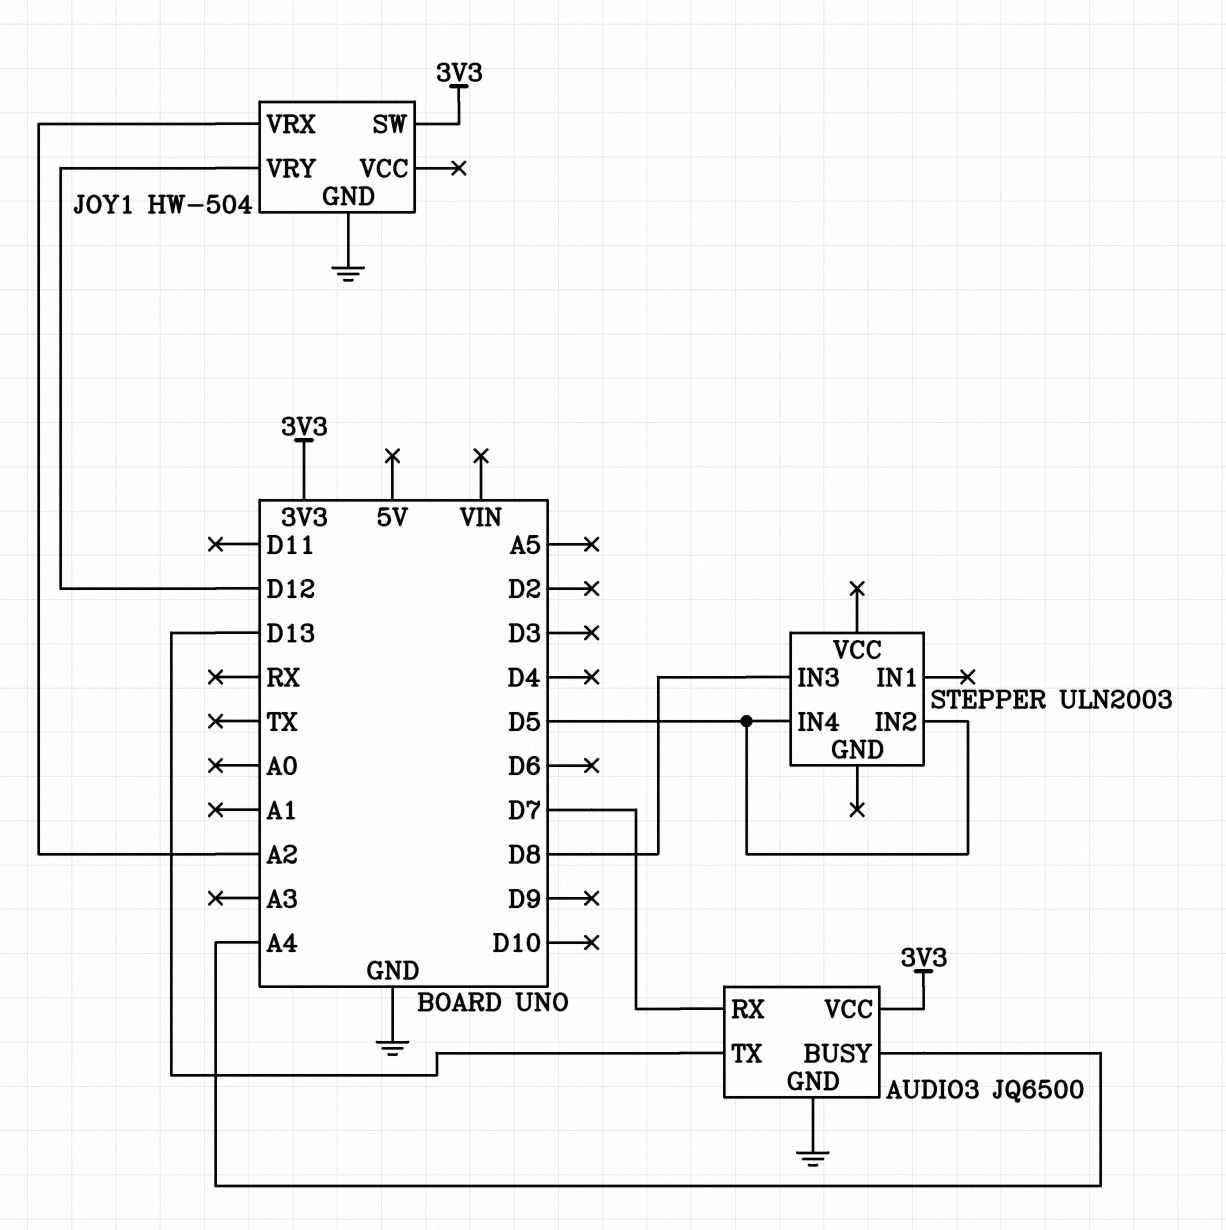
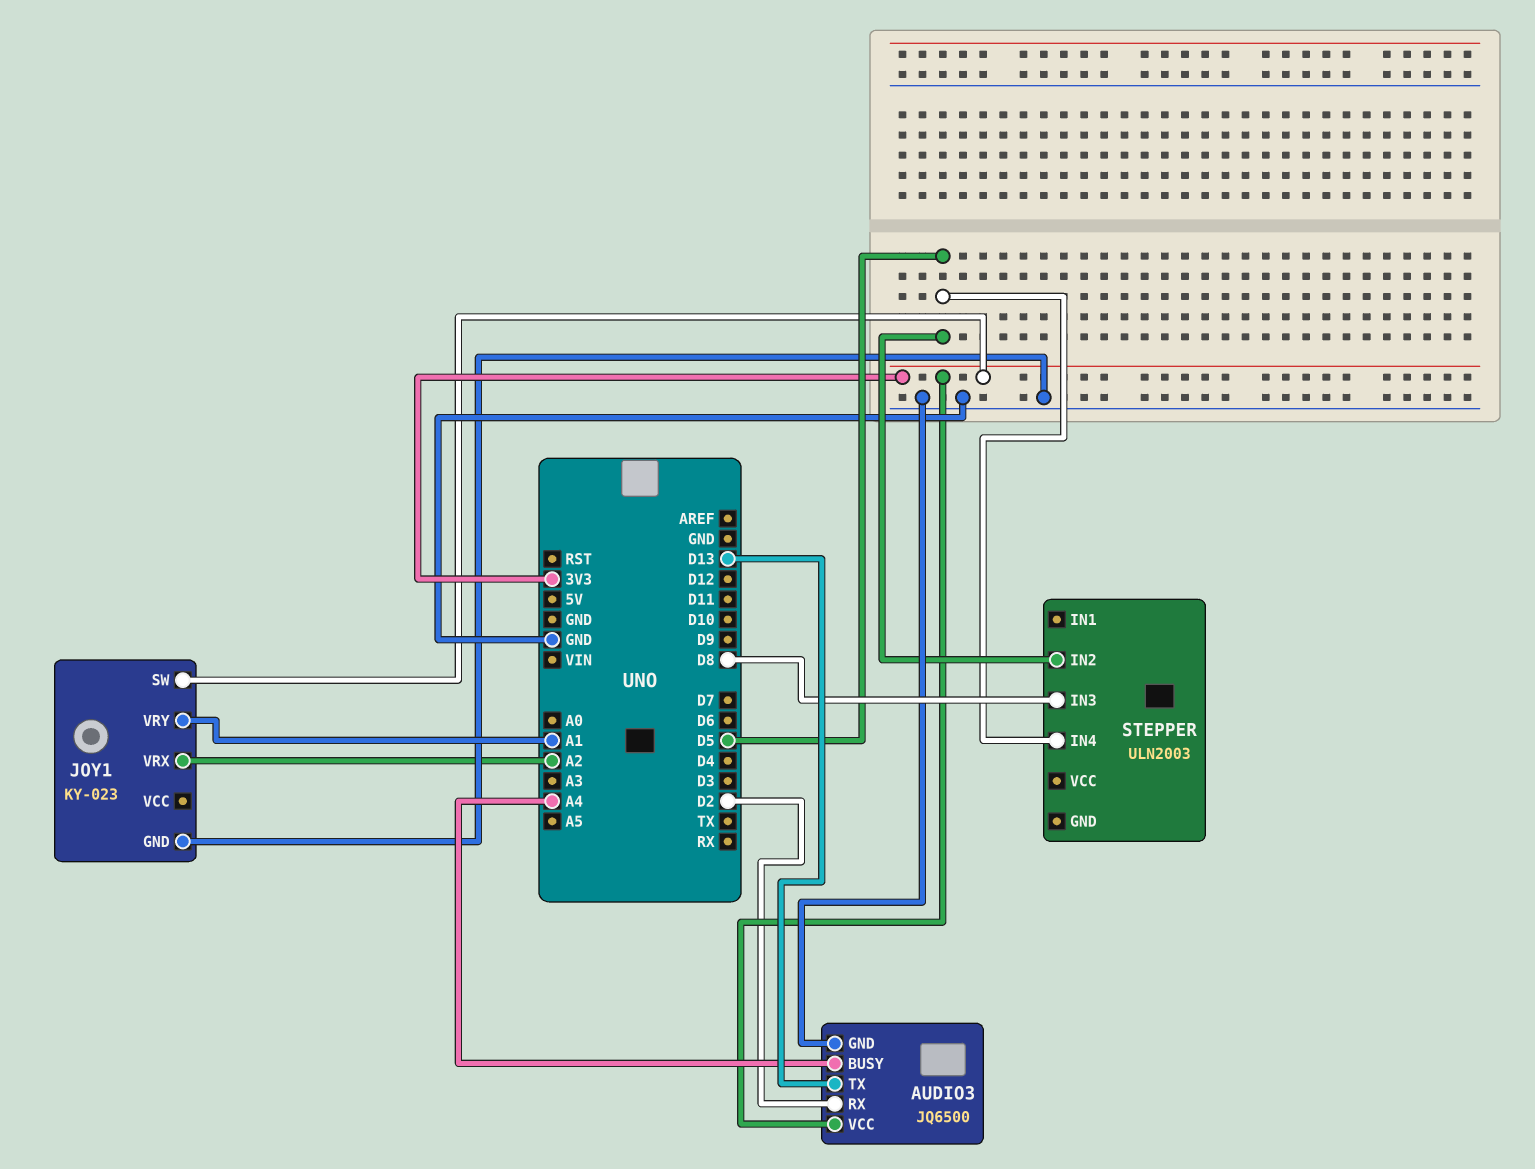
AUDIO3 pin RX: D7 -> D2
JOY1: HW-504 -> KY-023
JOY1 pin VRY: D12 -> A1

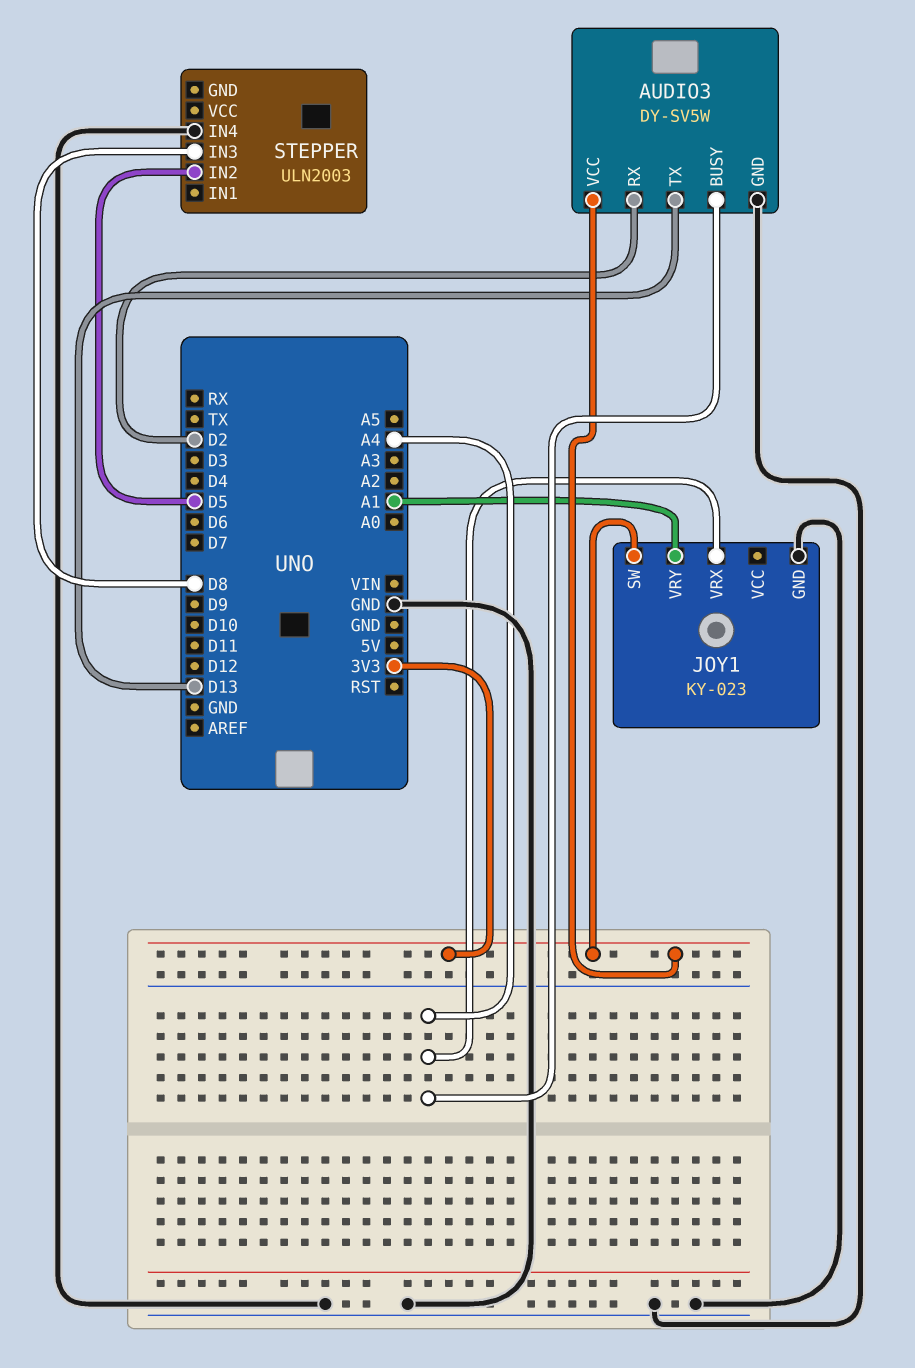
AUDIO3: JQ6500 -> DY-SV5W
JOY1 pin VRX: A2 -> A4
STEPPER pin IN4: D5 -> GND

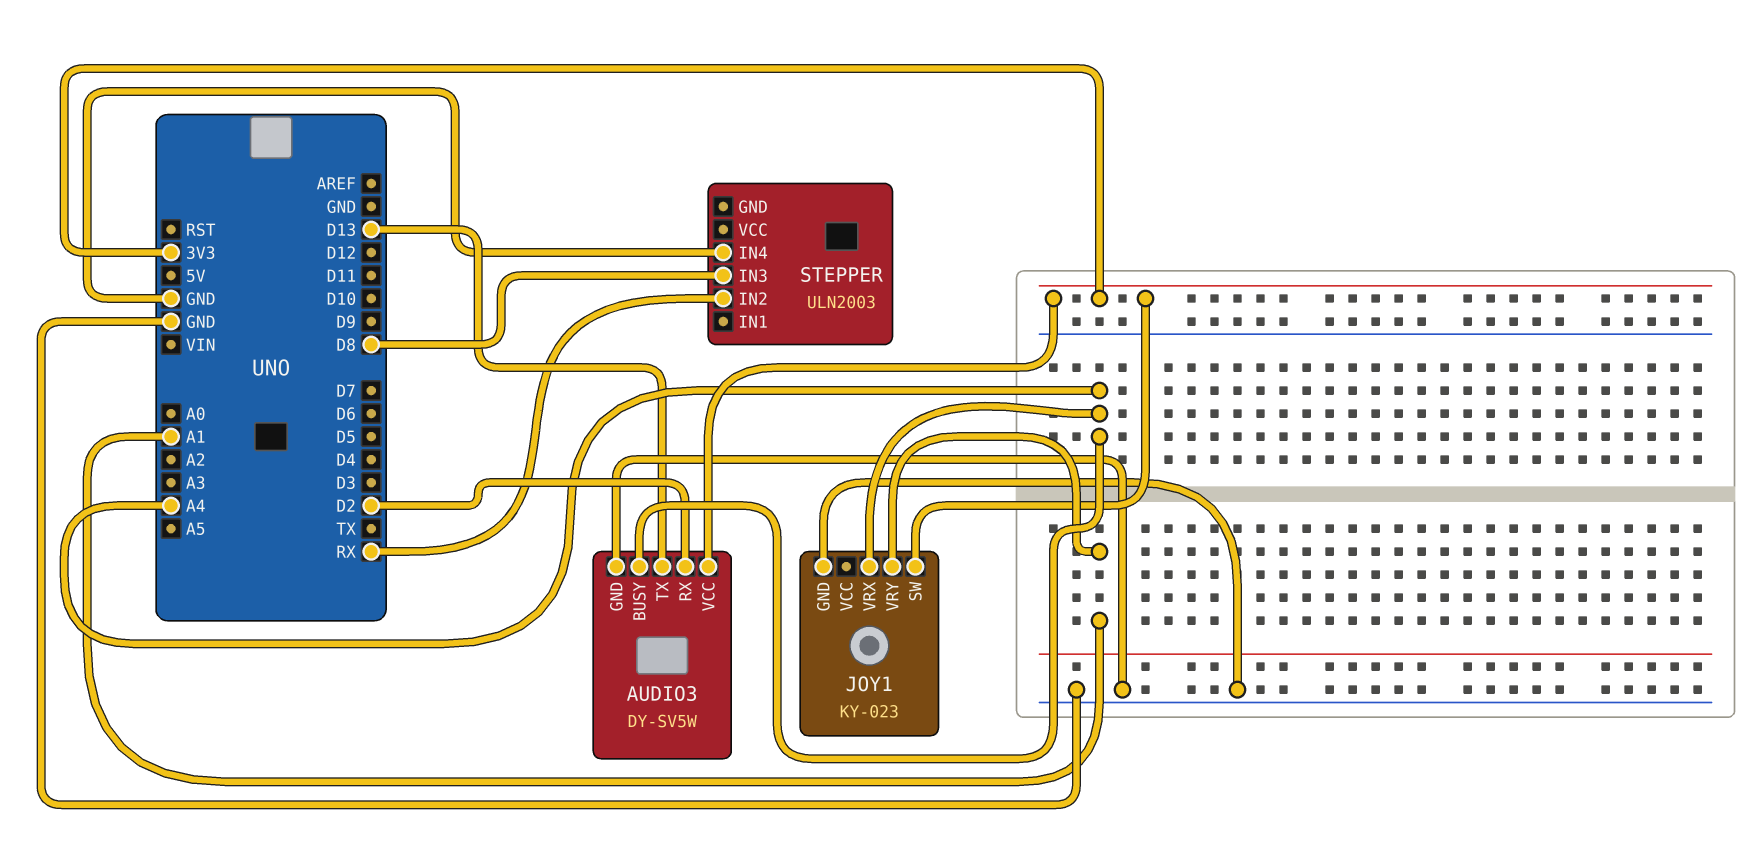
STEPPER pin IN2: D5 -> RX

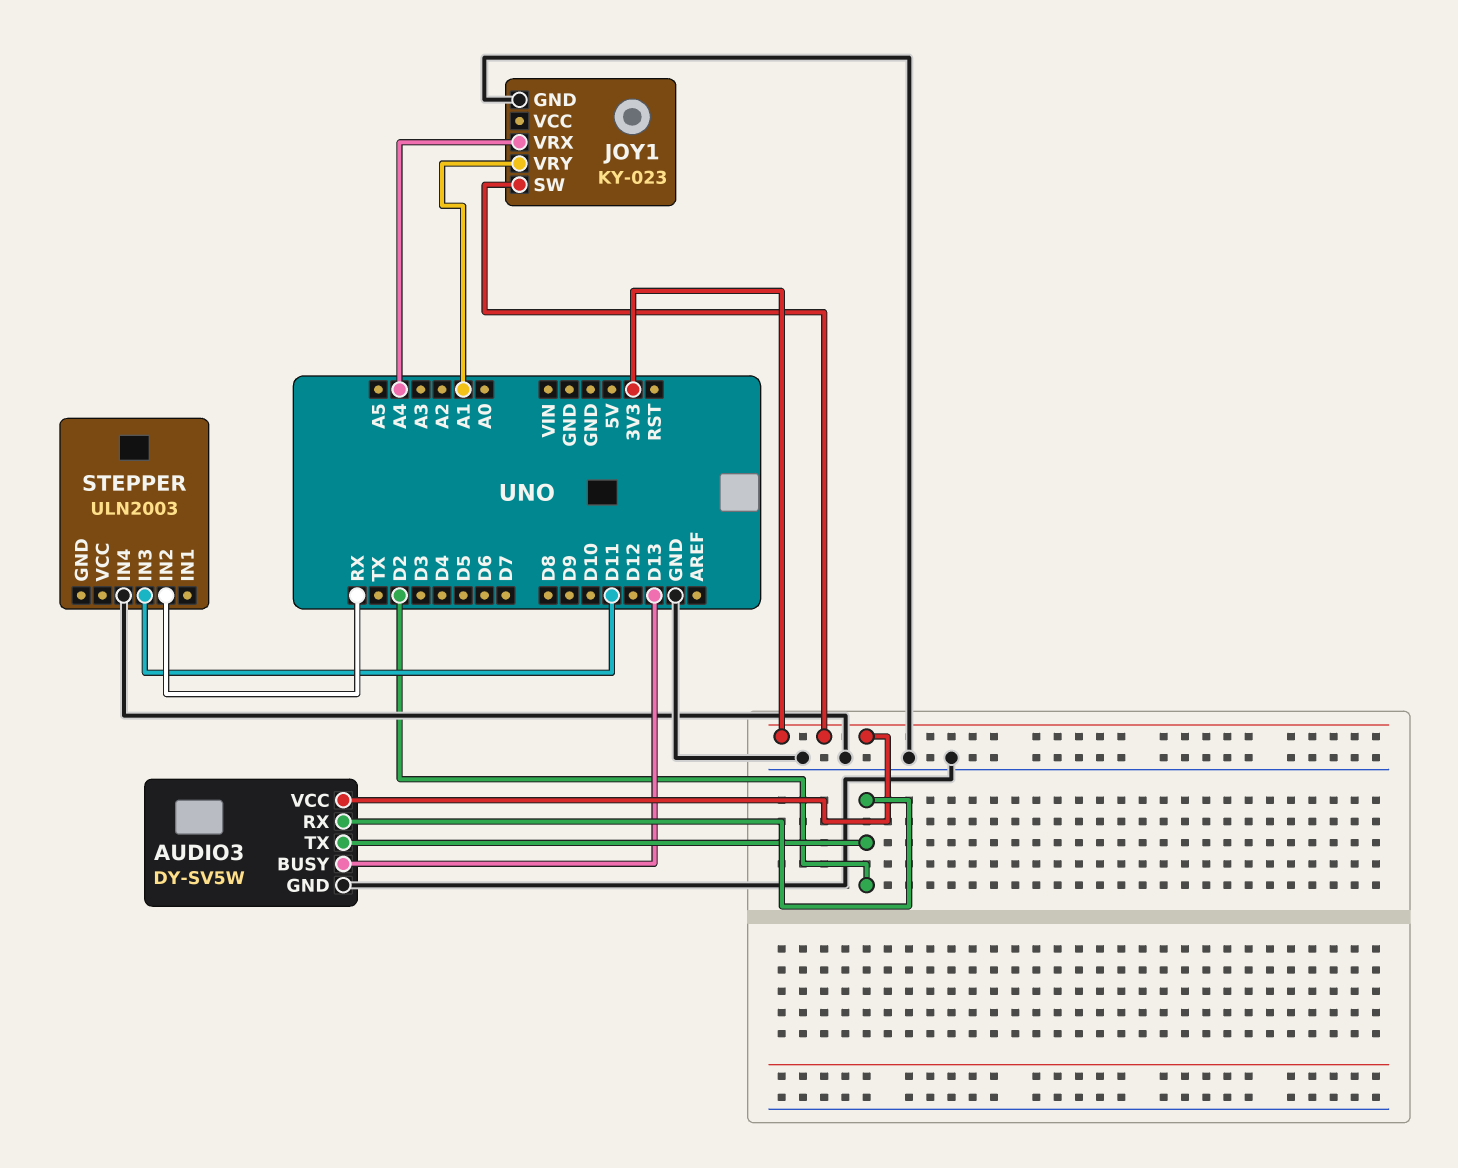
AUDIO3 pin BUSY: A4 -> D13
AUDIO3 pin TX: D13 -> D2
STEPPER pin IN3: D8 -> D11

